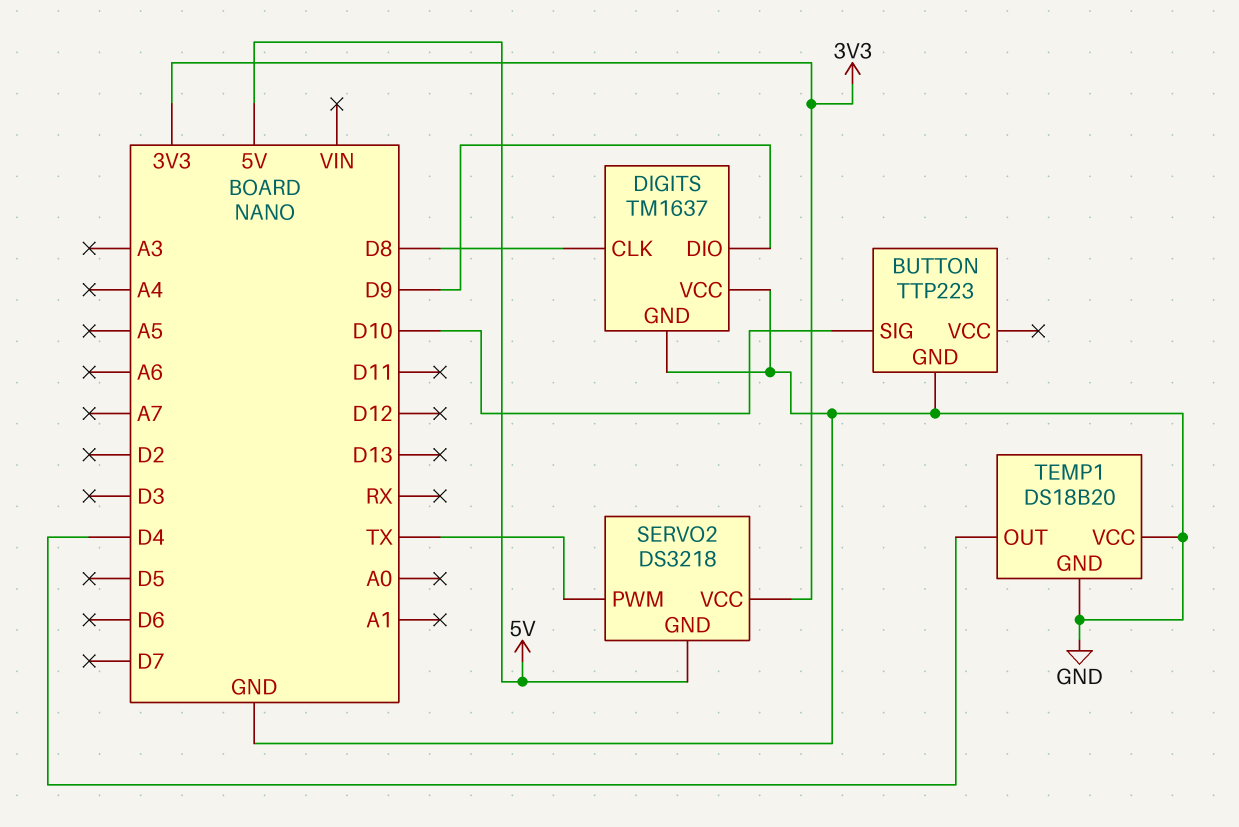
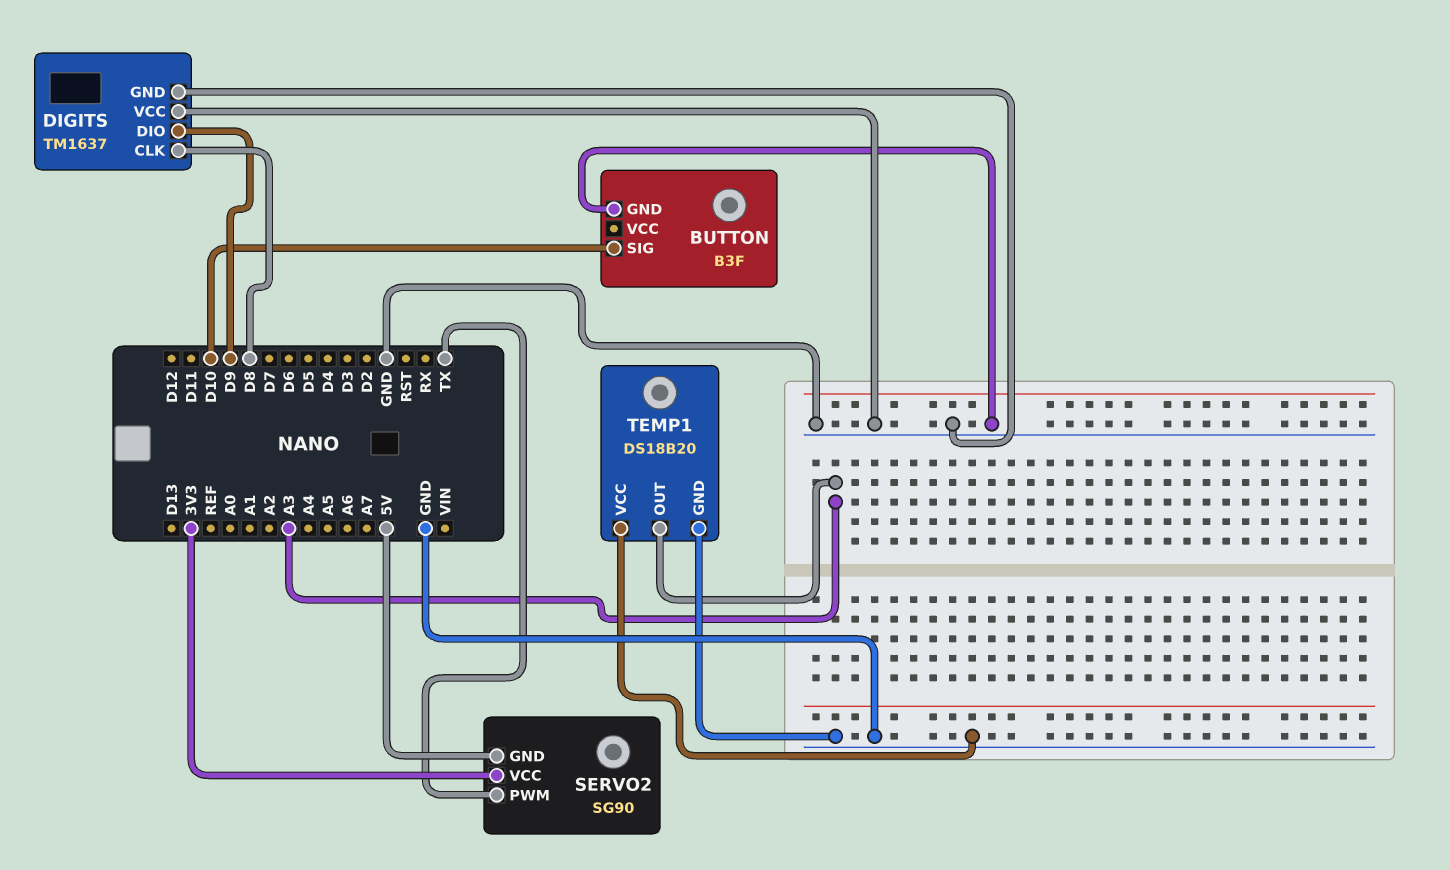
BUTTON: TTP223 -> B3F
SERVO2: DS3218 -> SG90
TEMP1 pin OUT: D4 -> A3

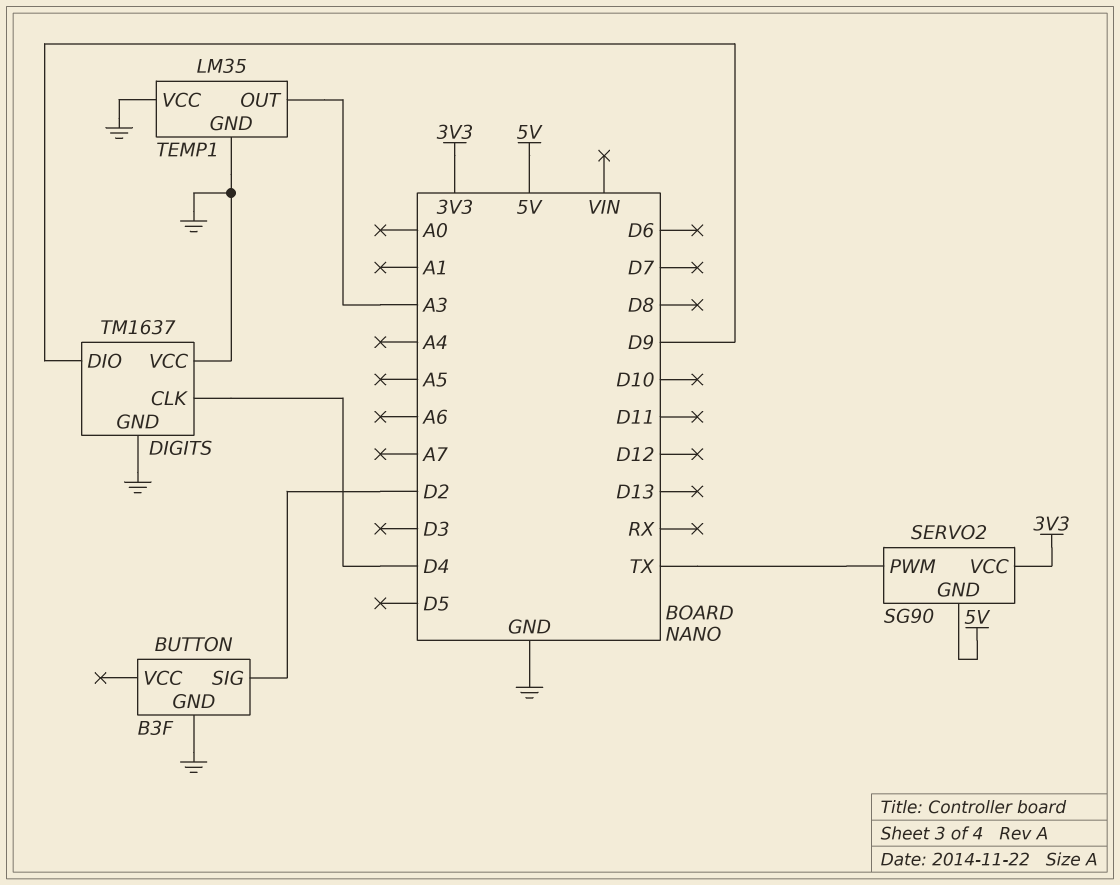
BUTTON pin SIG: D10 -> D2
DIGITS pin CLK: D8 -> D4
TEMP1: DS18B20 -> LM35

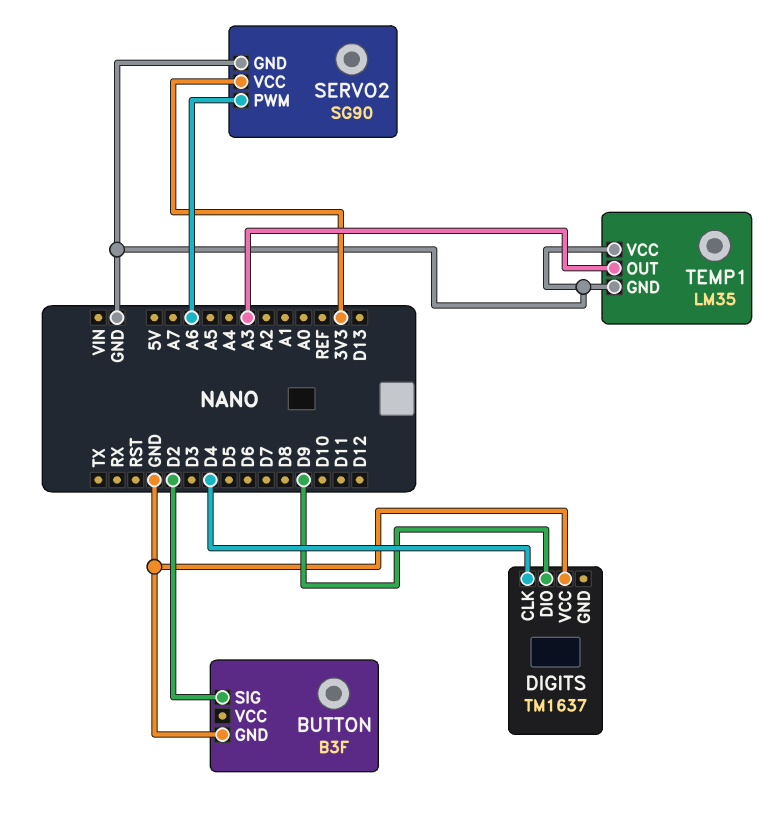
DIGITS pin GND: GND -> none
SERVO2 pin GND: 5V -> GND
SERVO2 pin PWM: TX -> A6

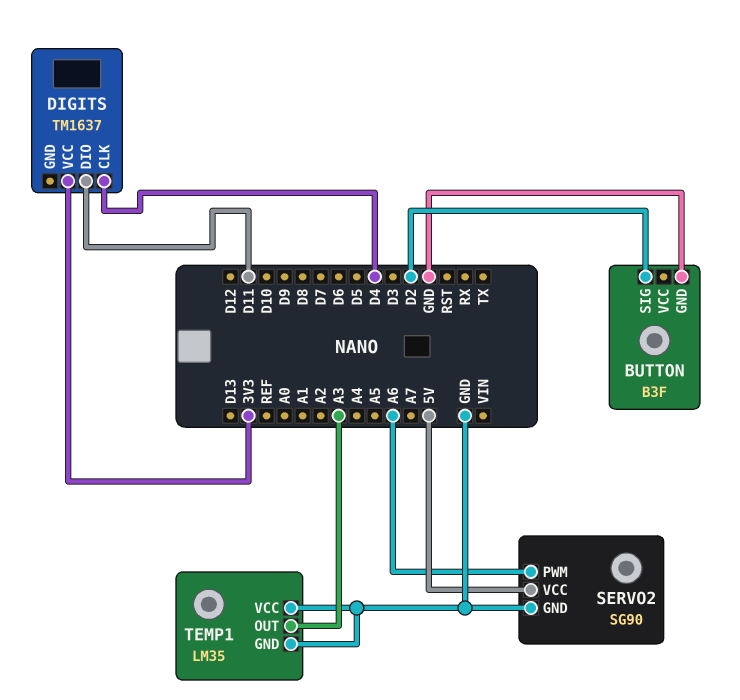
DIGITS pin DIO: D9 -> D11
DIGITS pin VCC: GND -> 3V3
SERVO2 pin VCC: 3V3 -> 5V

